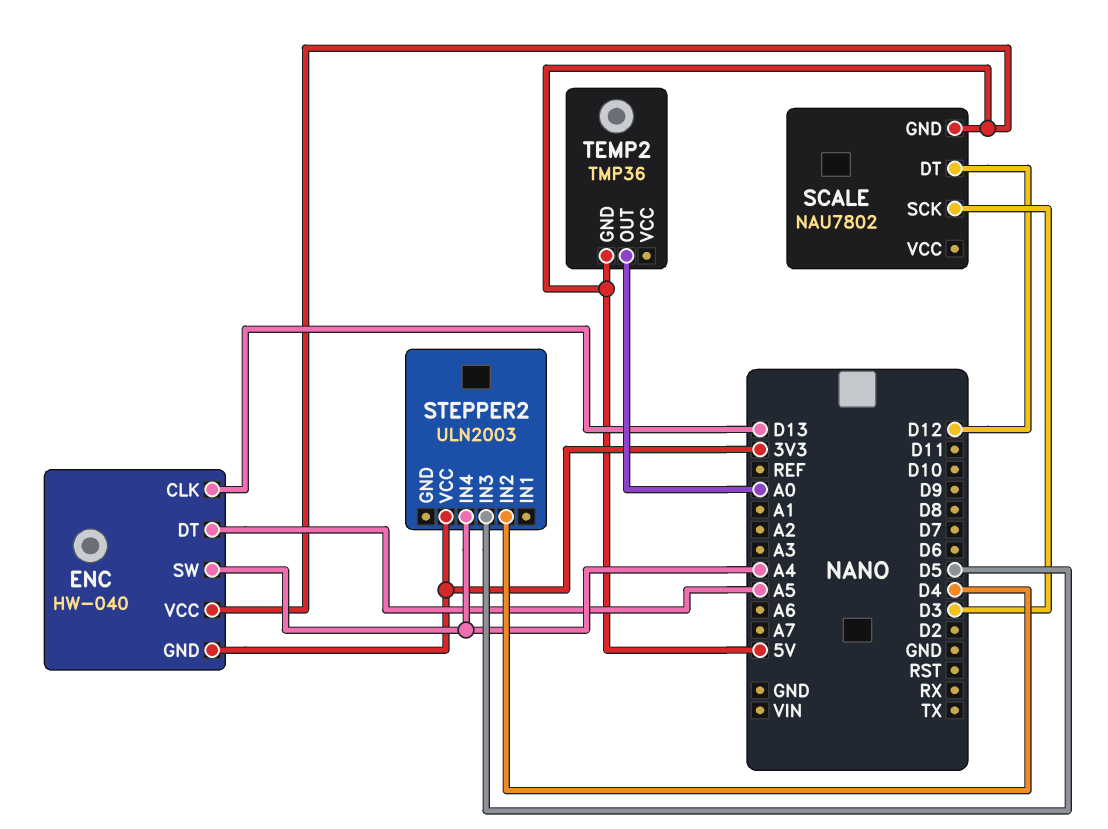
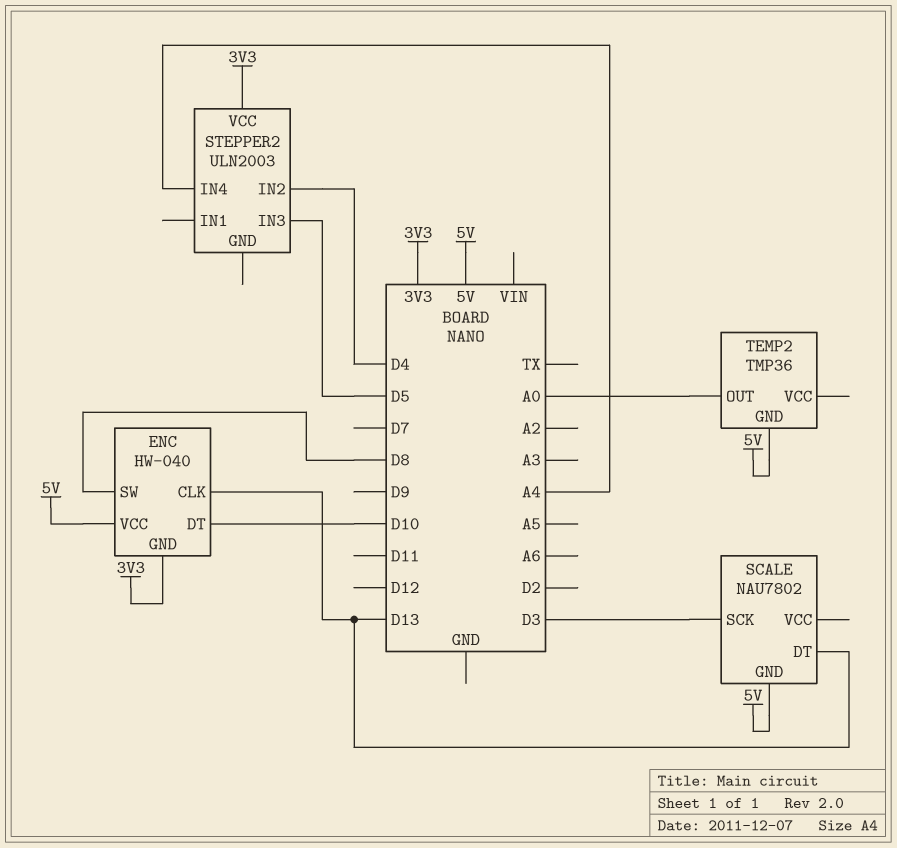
ENC pin DT: A5 -> D10
ENC pin SW: A4 -> D8
SCALE pin DT: D12 -> D13

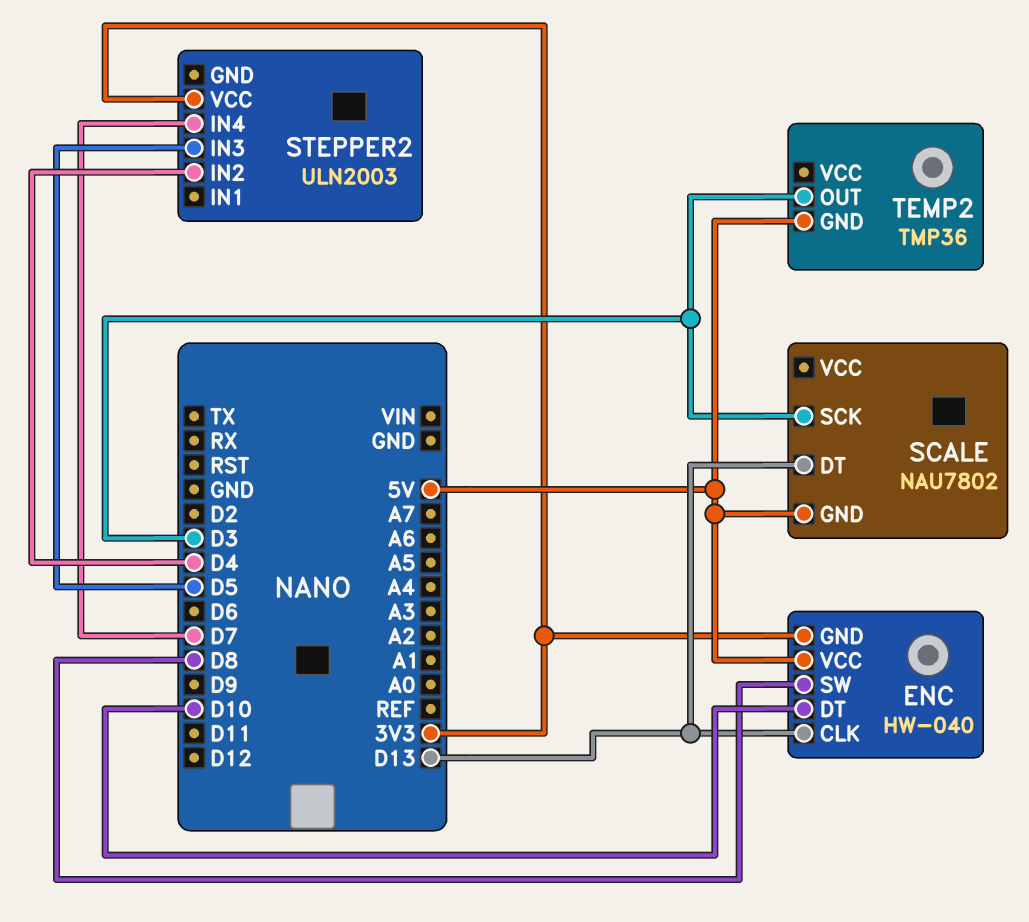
STEPPER2 pin IN4: A4 -> D7
TEMP2 pin OUT: A0 -> D3

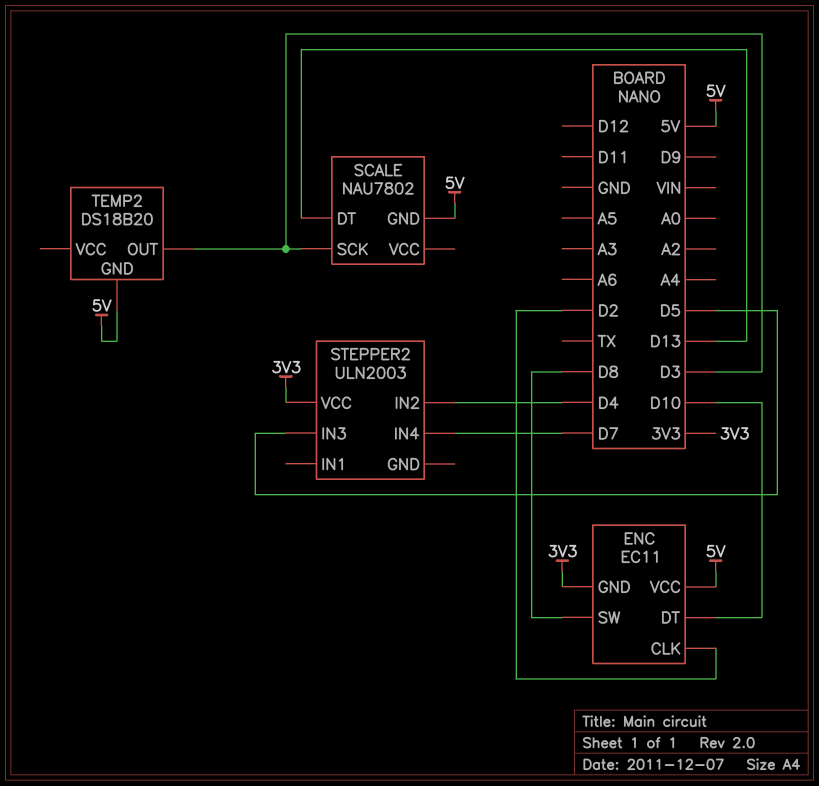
ENC: HW-040 -> EC11
ENC pin CLK: D13 -> D2
TEMP2: TMP36 -> DS18B20

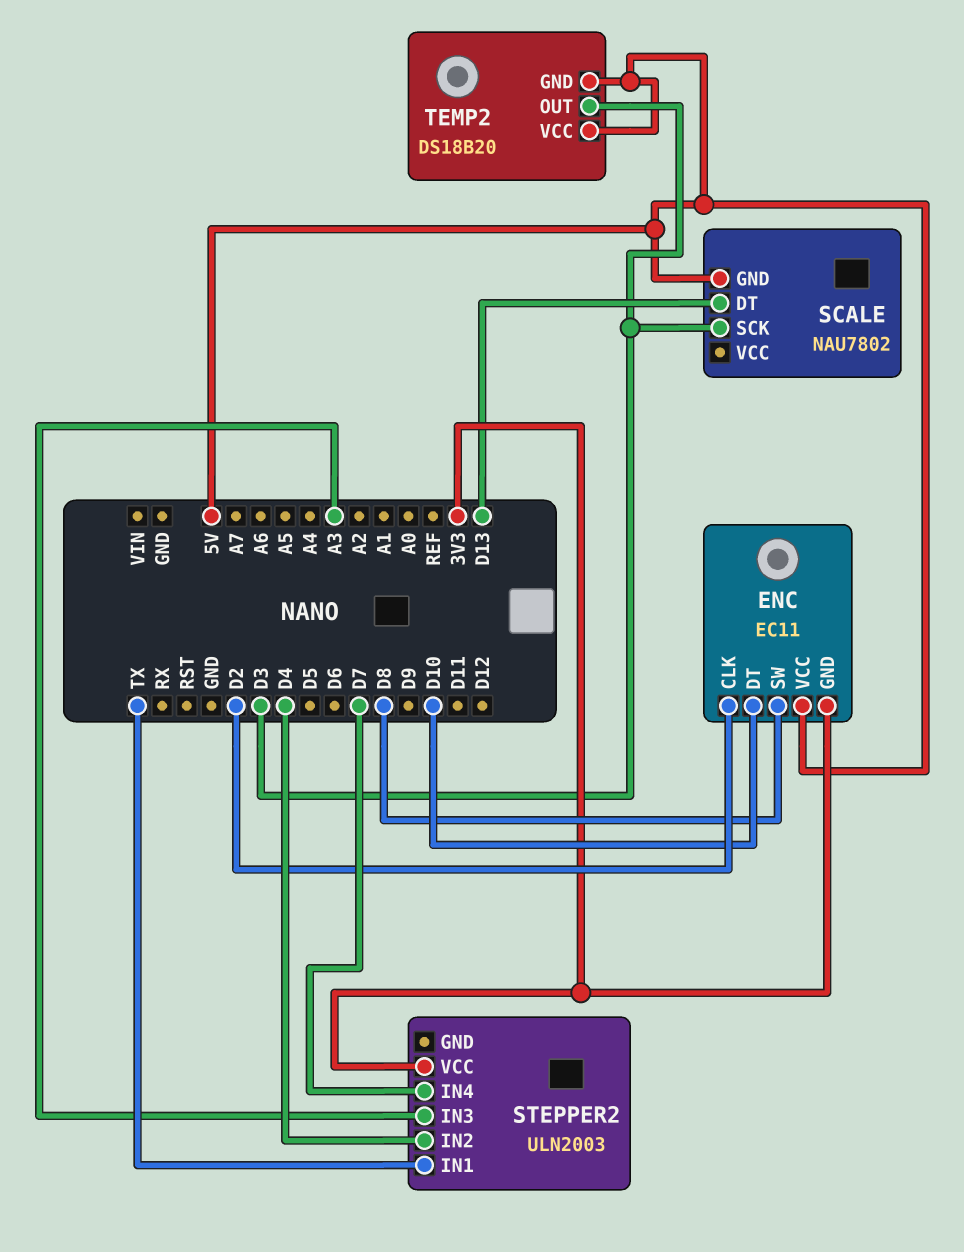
STEPPER2 pin IN1: none -> TX
STEPPER2 pin IN3: D5 -> A3
TEMP2 pin VCC: none -> 5V

